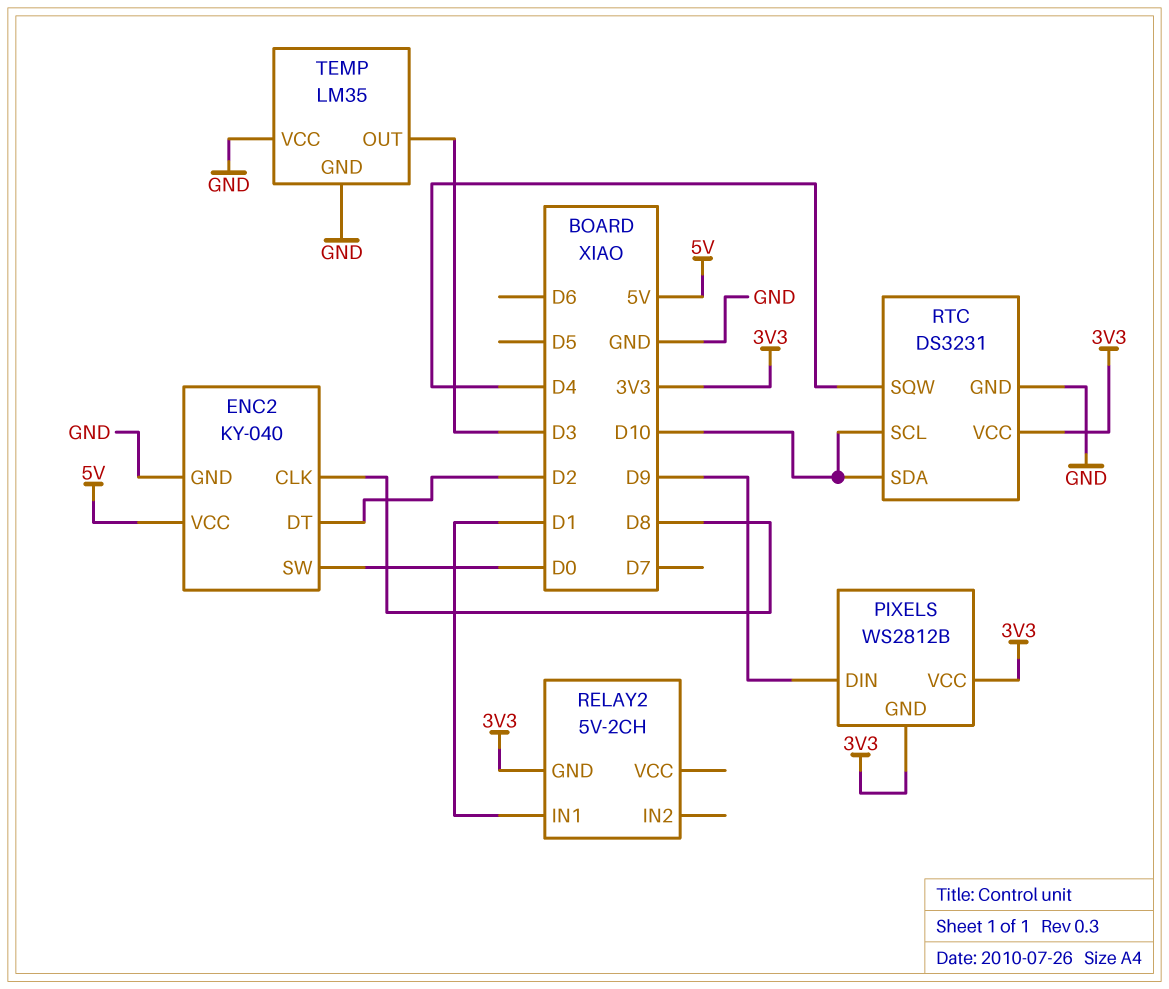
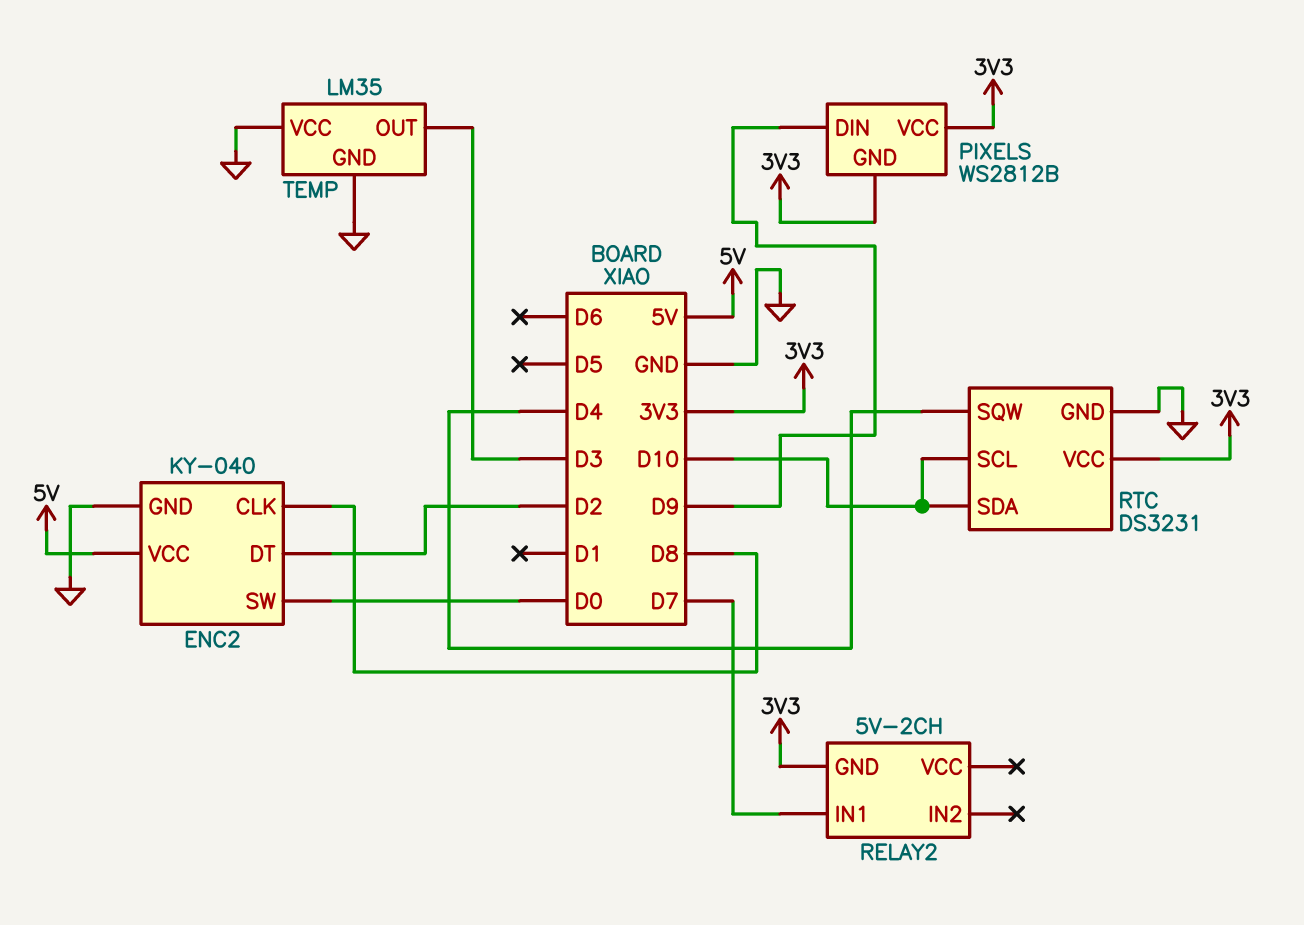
RELAY2 pin IN1: D1 -> D7

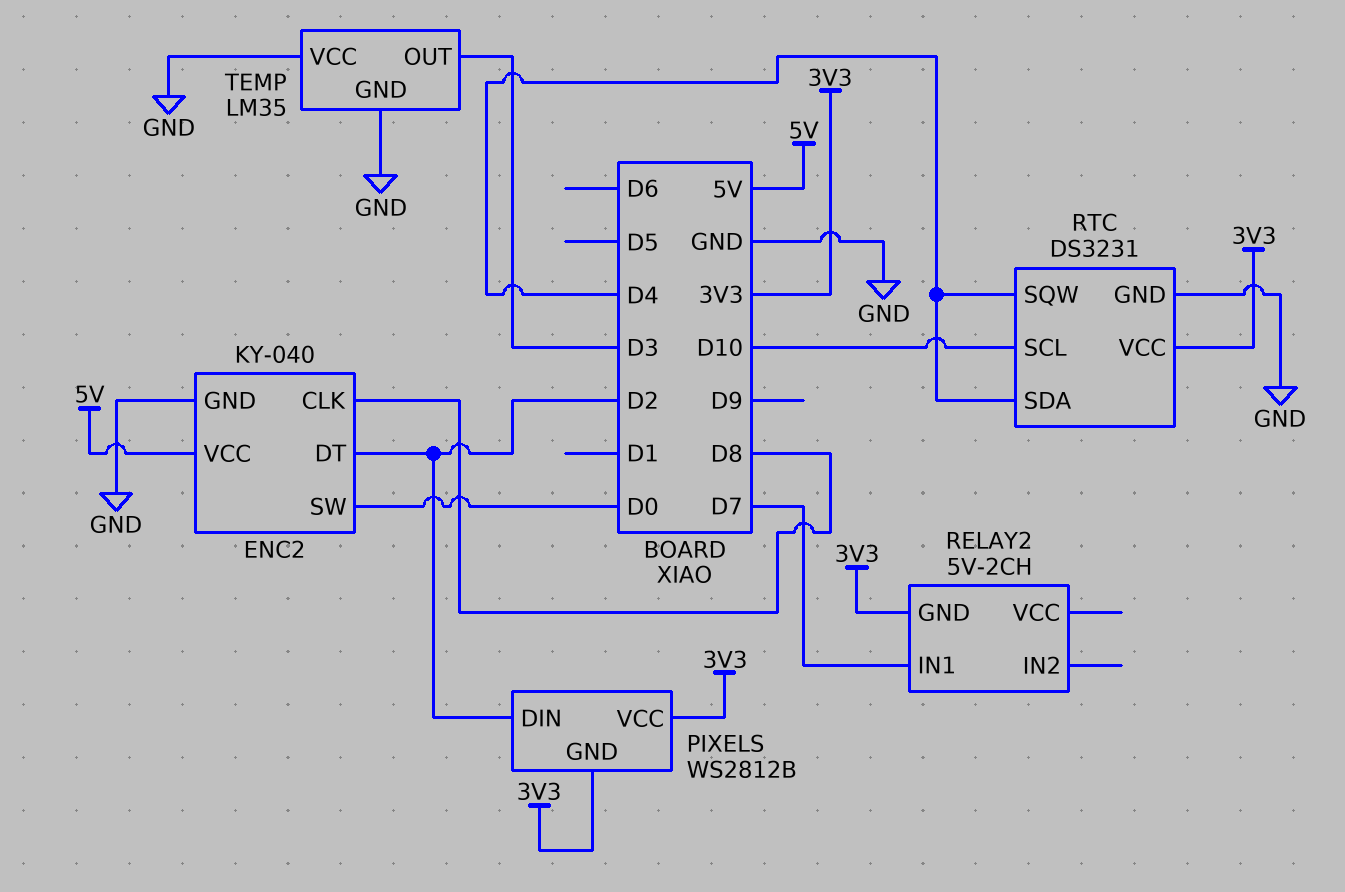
PIXELS pin DIN: D9 -> D2
RTC pin SDA: D10 -> D4

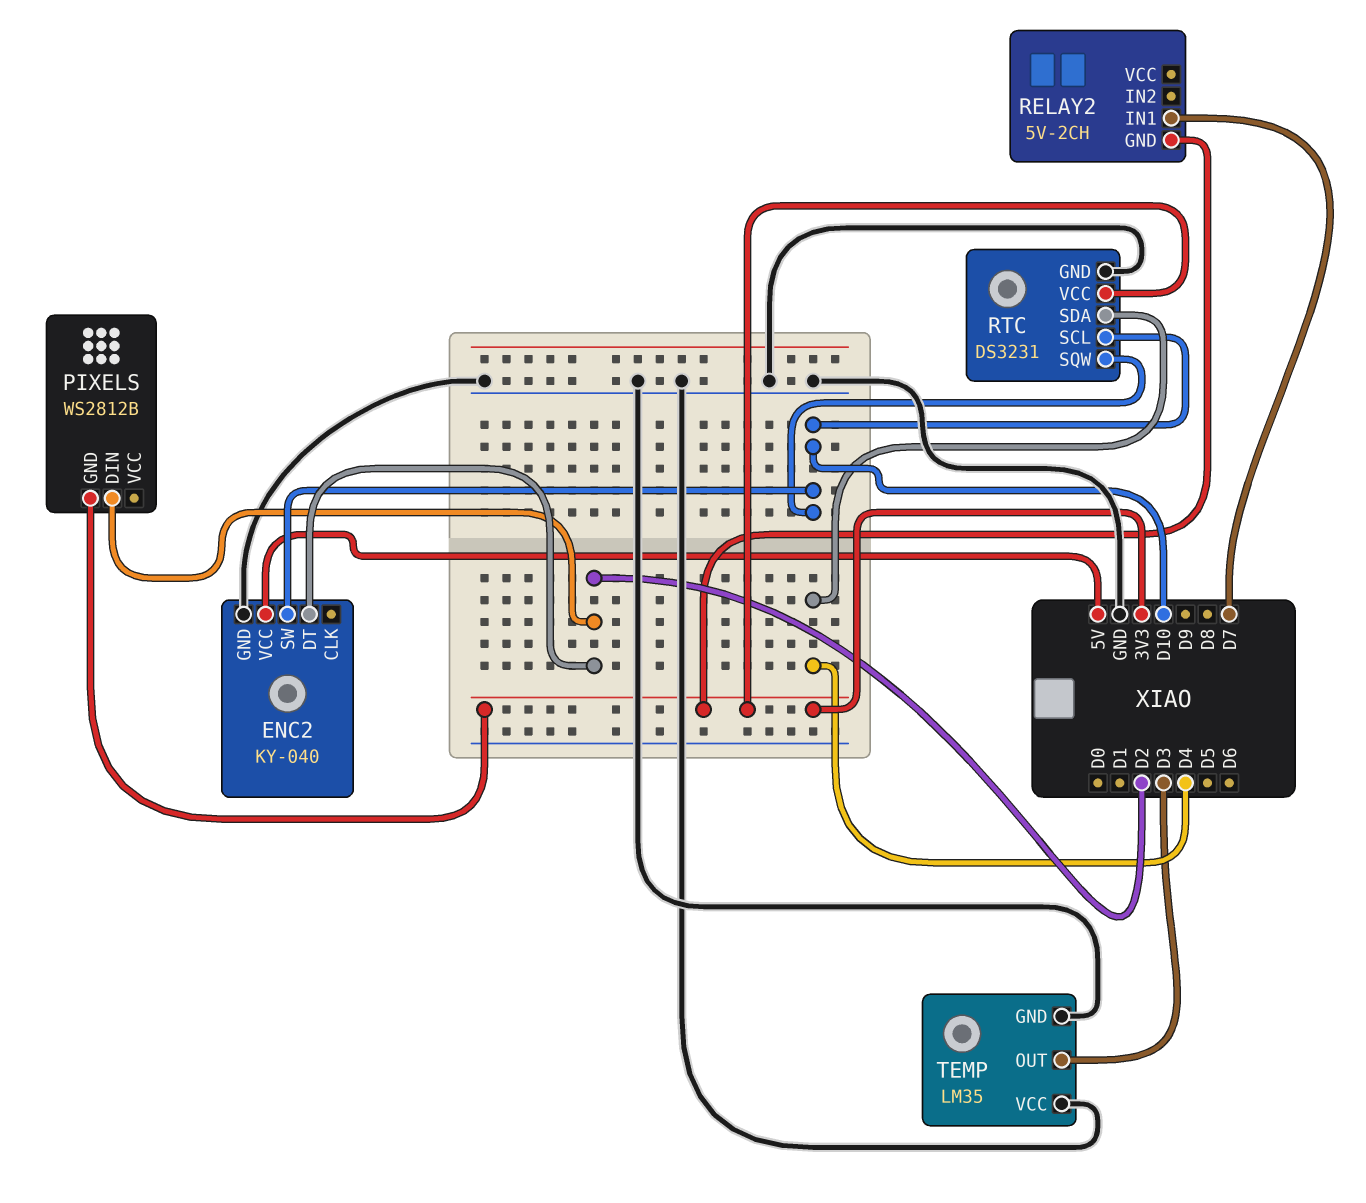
ENC2 pin CLK: D8 -> none
ENC2 pin SW: D0 -> D10
PIXELS pin VCC: 3V3 -> none
RTC pin SQW: D4 -> D10

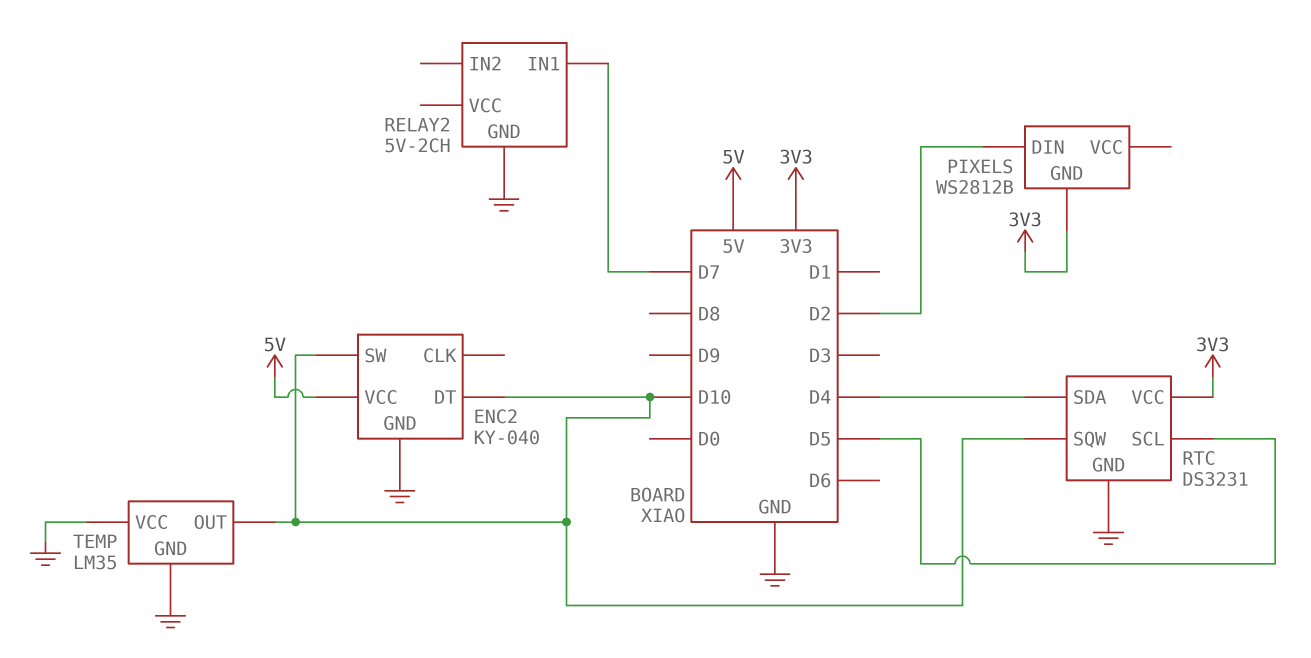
ENC2 pin DT: D2 -> D10
RELAY2 pin GND: 3V3 -> GND
RTC pin SCL: D10 -> D5
TEMP pin OUT: D3 -> D10

